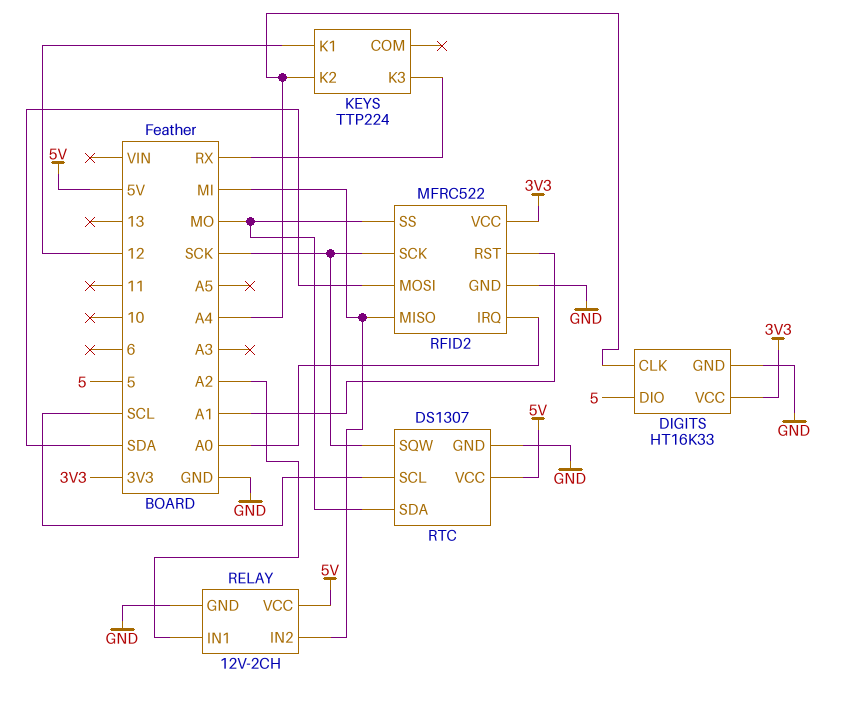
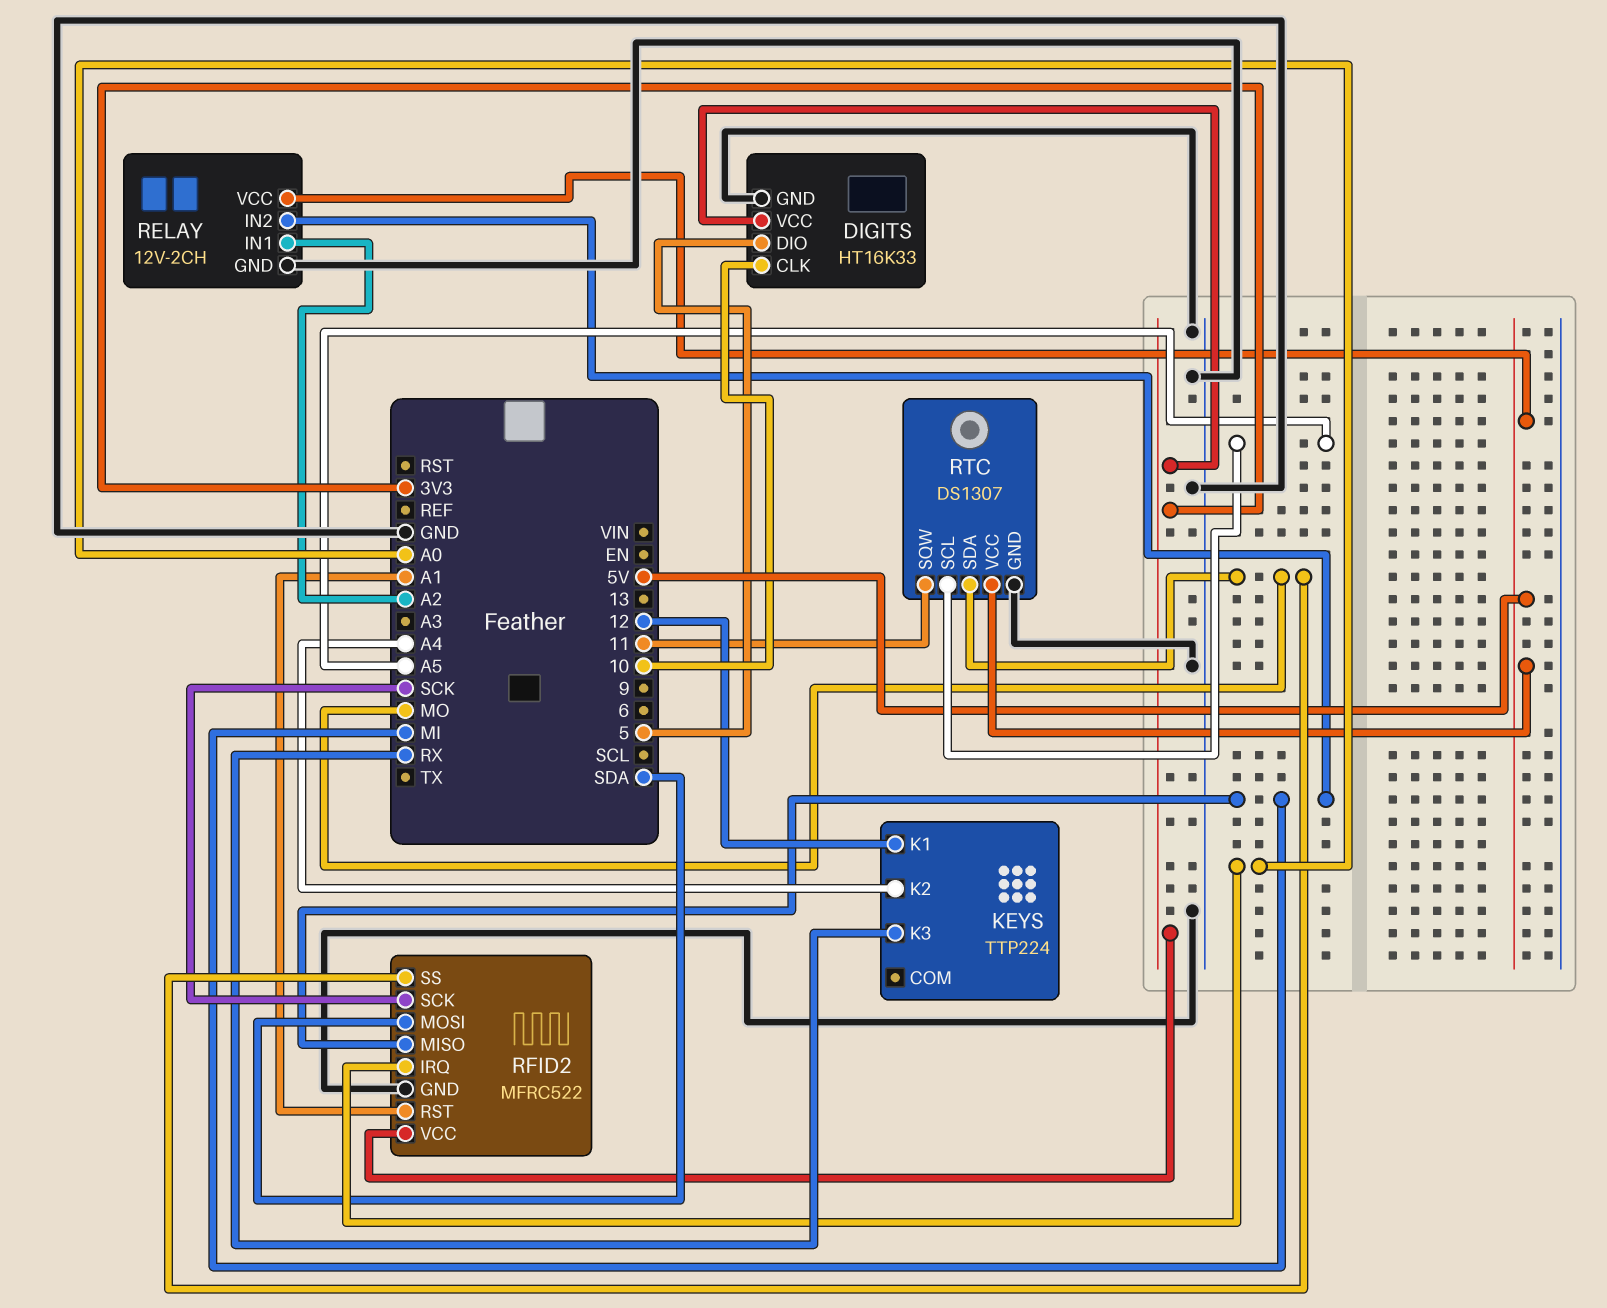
DIGITS pin CLK: A4 -> 10
RTC pin SCL: SCL -> A5
RTC pin SQW: SCK -> 11

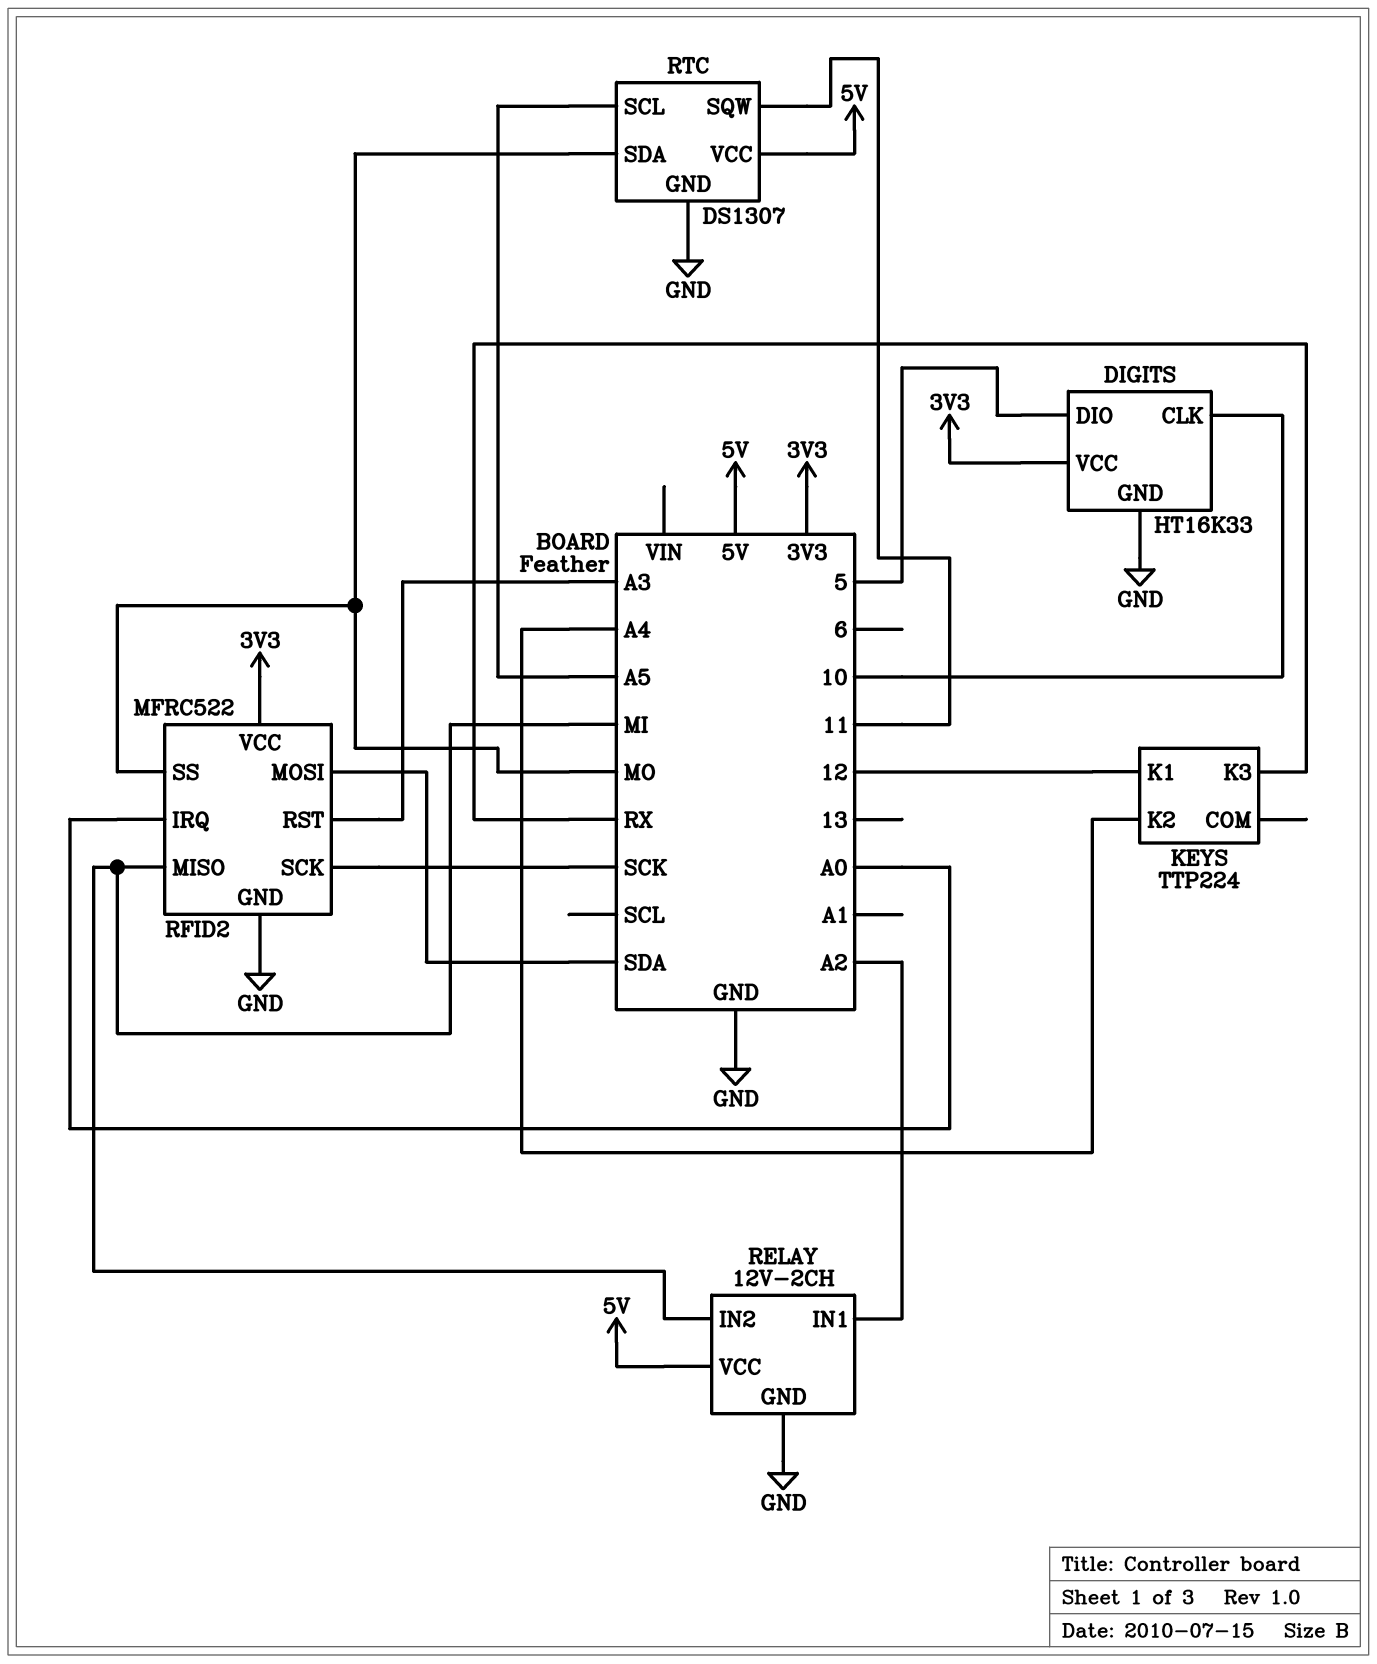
RFID2 pin RST: A1 -> A3

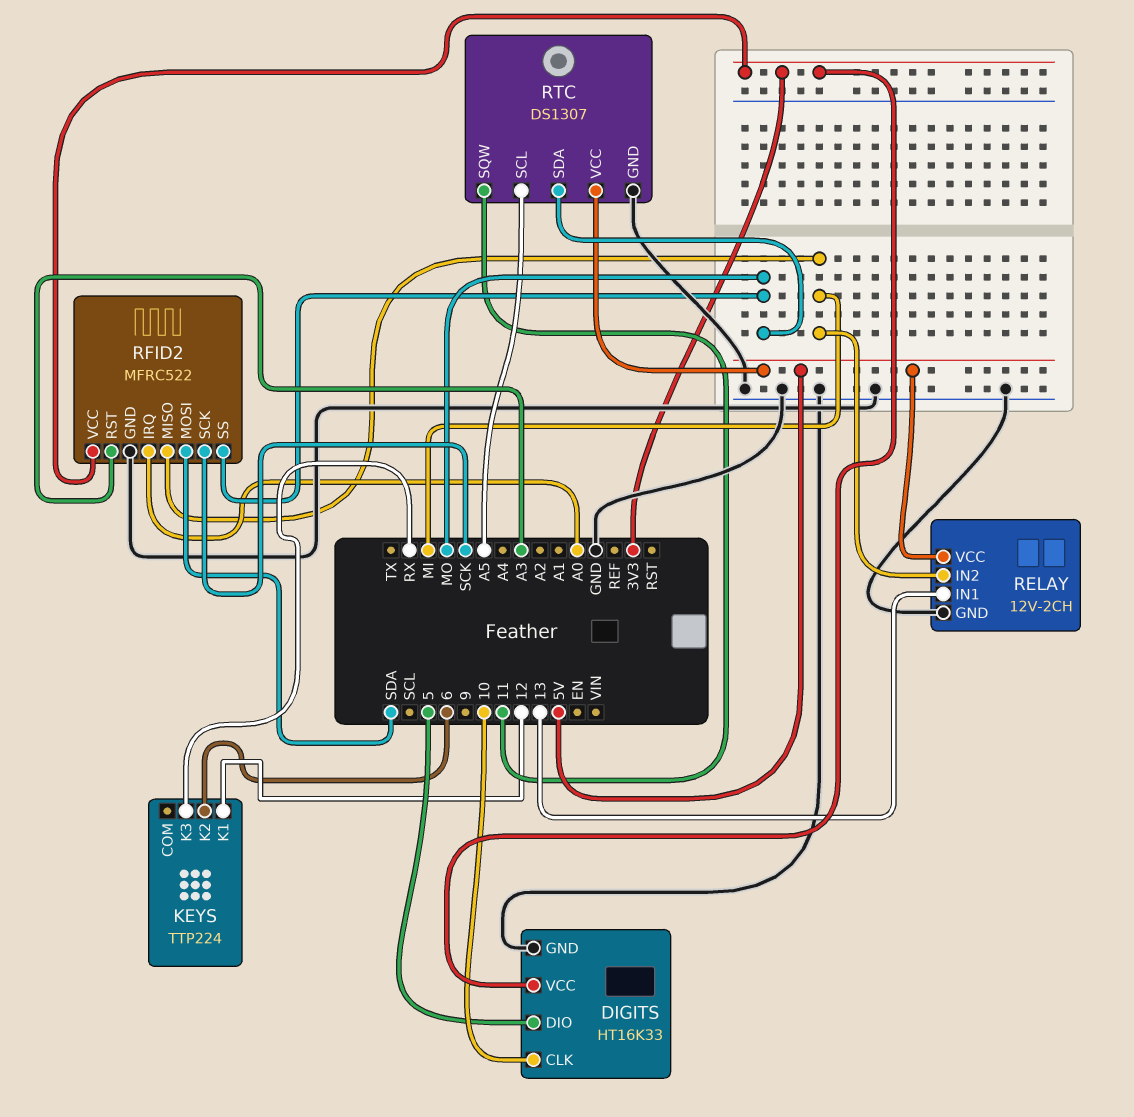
KEYS pin K2: A4 -> 6
RELAY pin IN1: A2 -> 13

